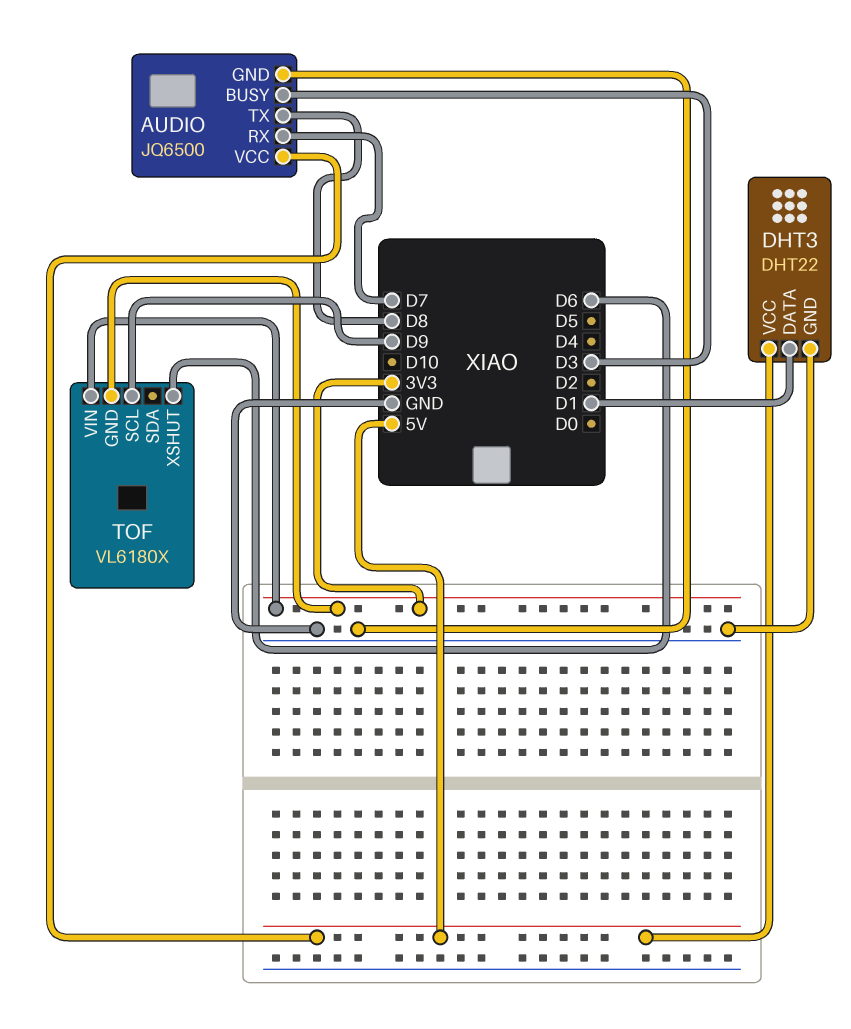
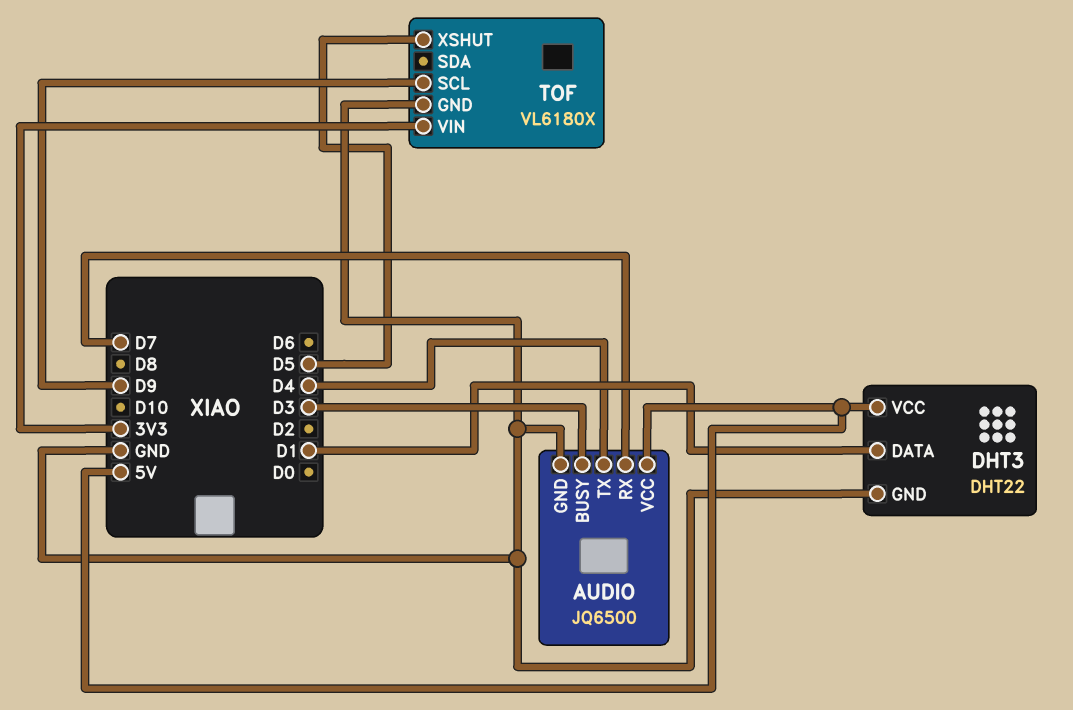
AUDIO pin TX: D8 -> D4
TOF pin GND: 3V3 -> GND
TOF pin XSHUT: D6 -> D5

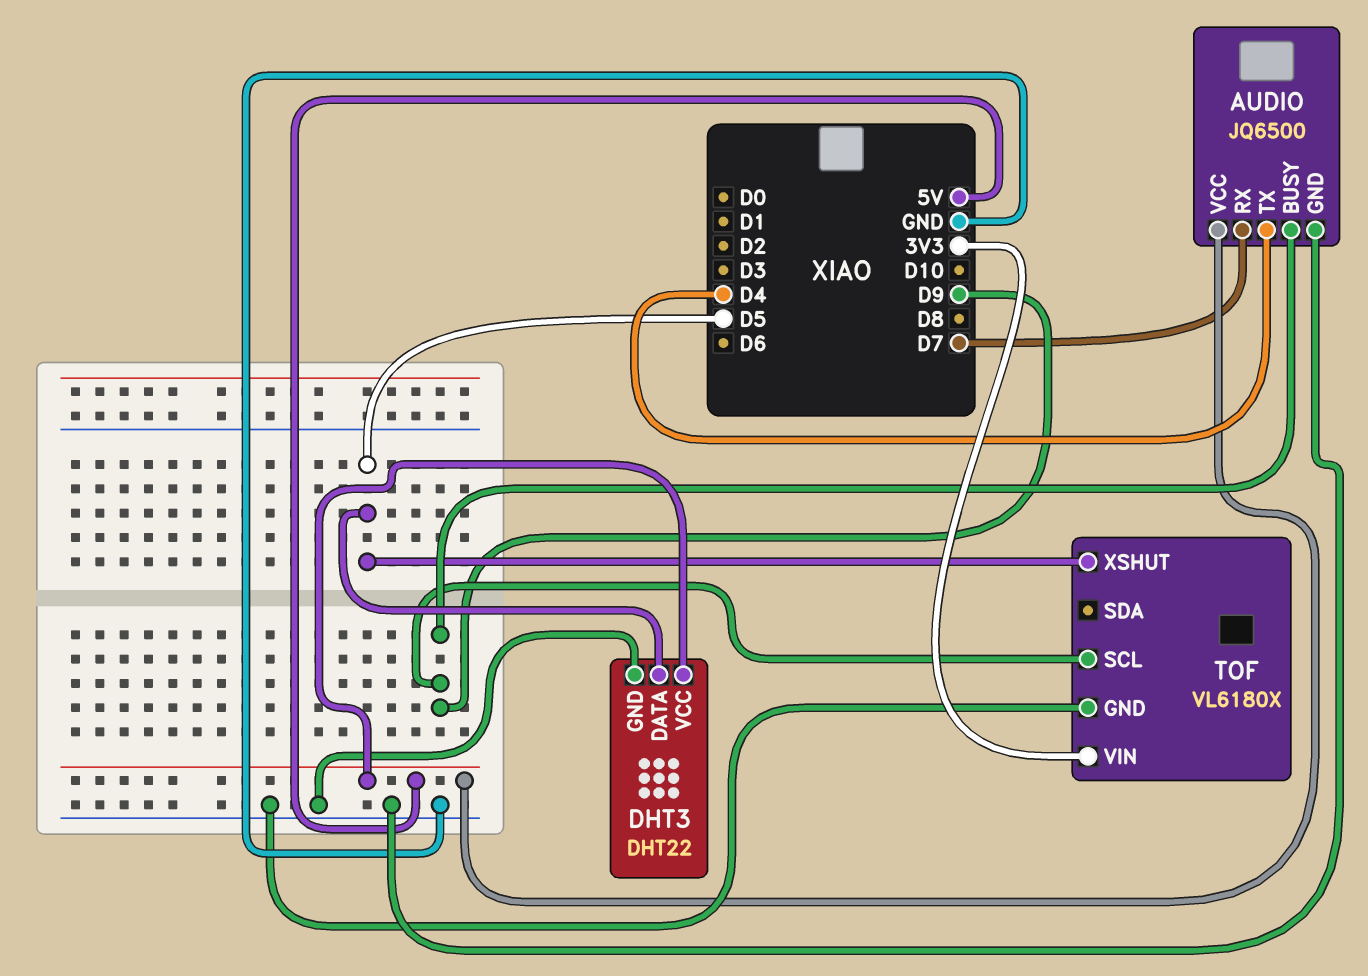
AUDIO pin BUSY: D3 -> D9
DHT3 pin DATA: D1 -> D5

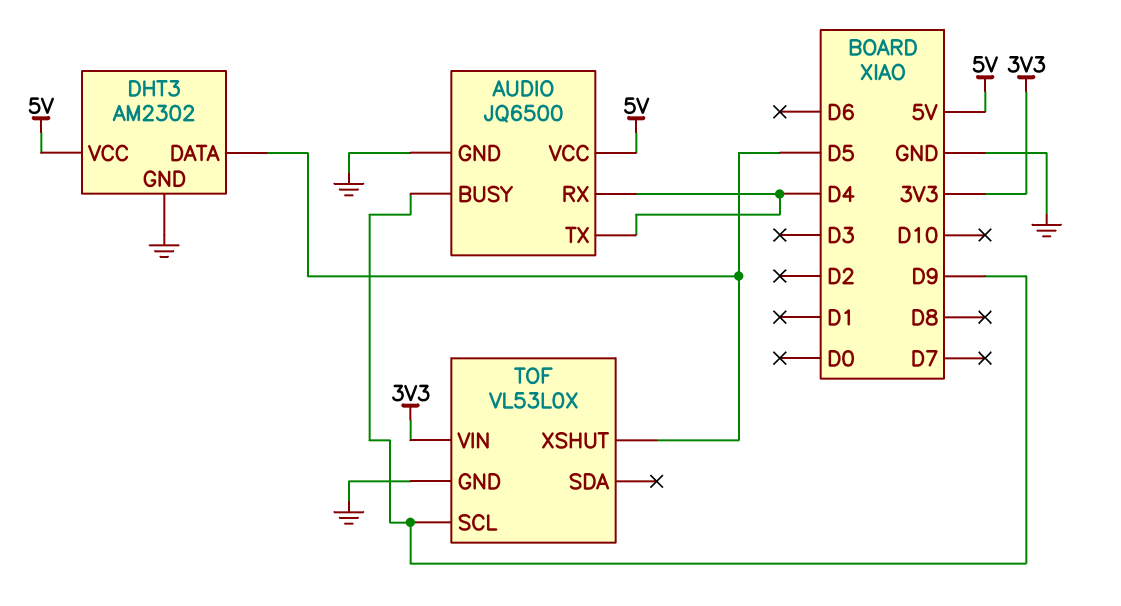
AUDIO pin RX: D7 -> D4
DHT3: DHT22 -> AM2302
TOF: VL6180X -> VL53L0X

